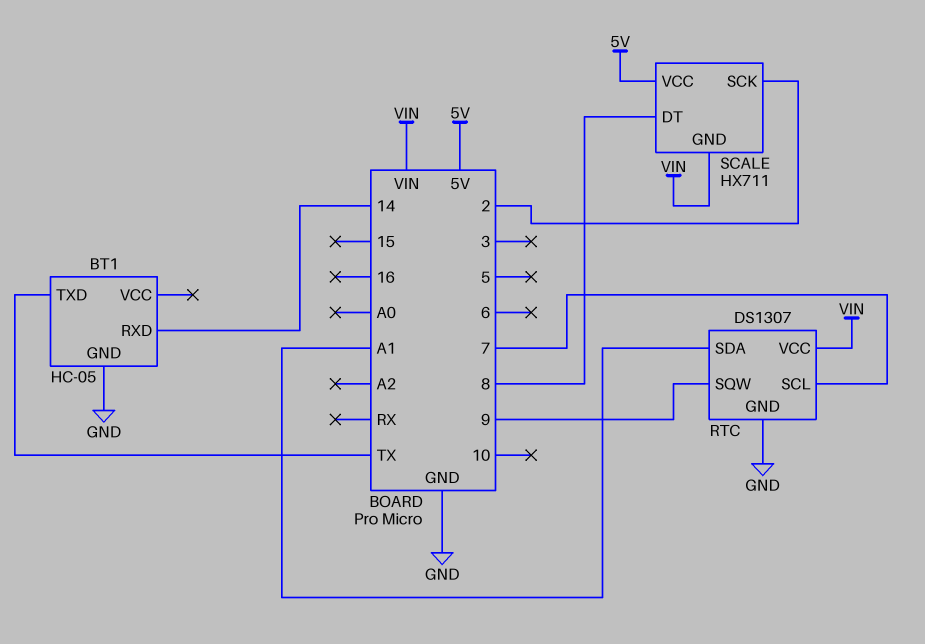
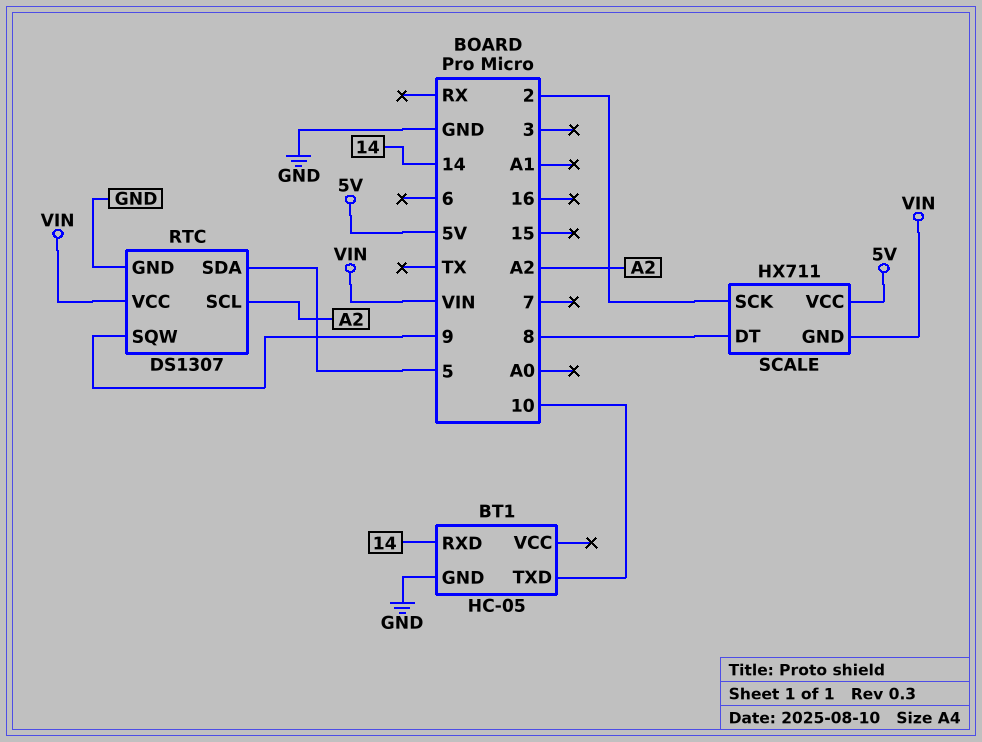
BT1 pin TXD: TX -> 10
RTC pin SCL: 7 -> A2
RTC pin SDA: A1 -> 5

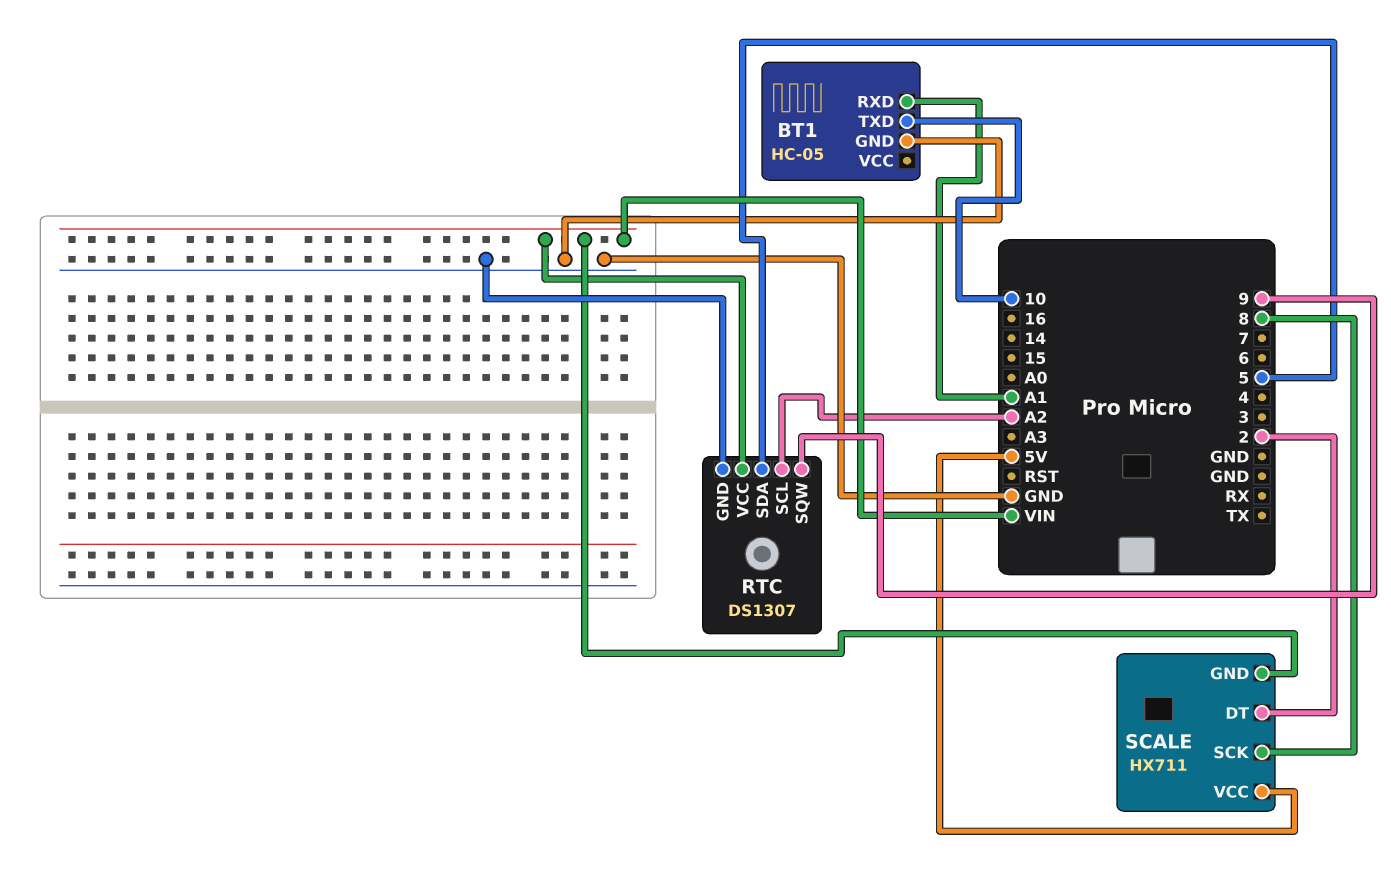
BT1 pin RXD: 14 -> A1
SCALE pin DT: 8 -> 2
SCALE pin SCK: 2 -> 8

